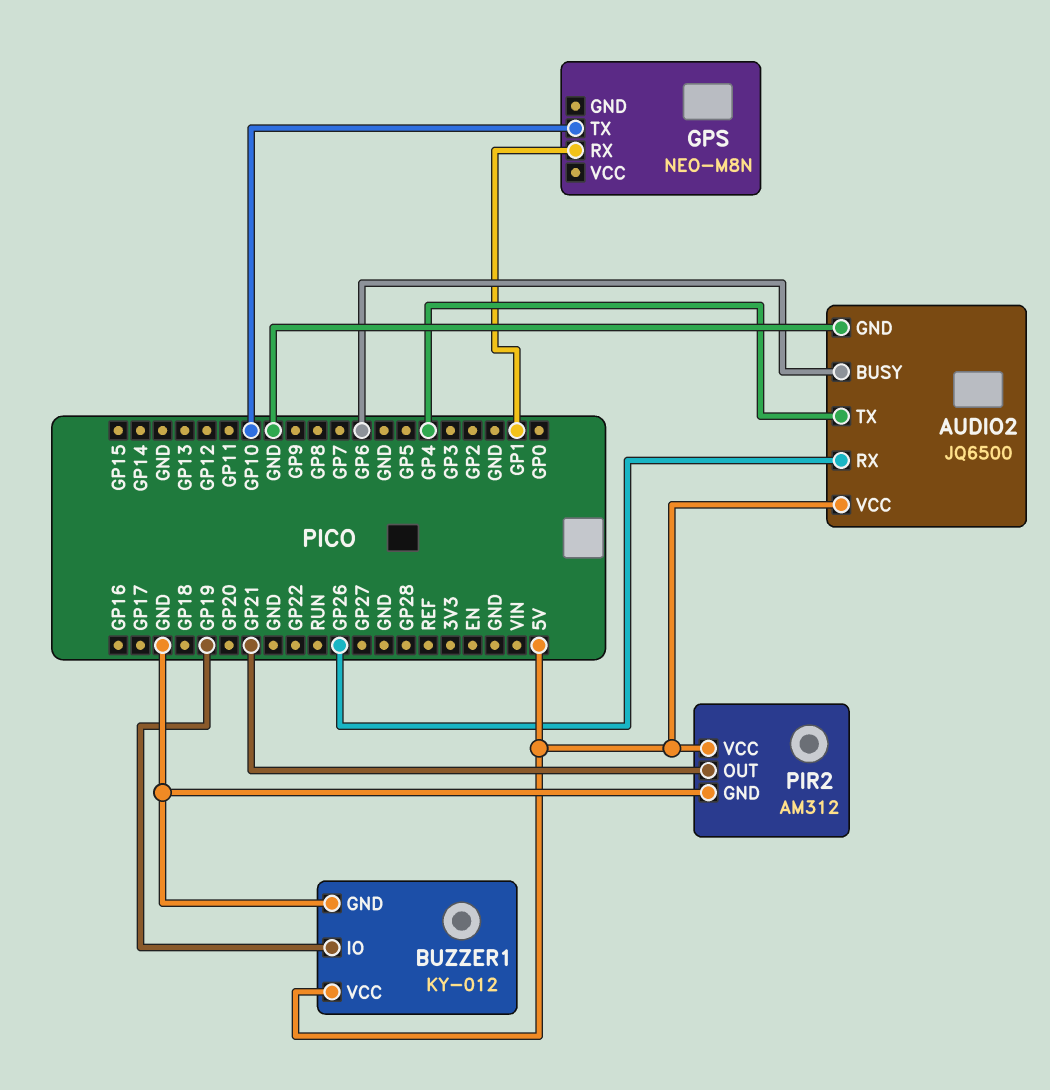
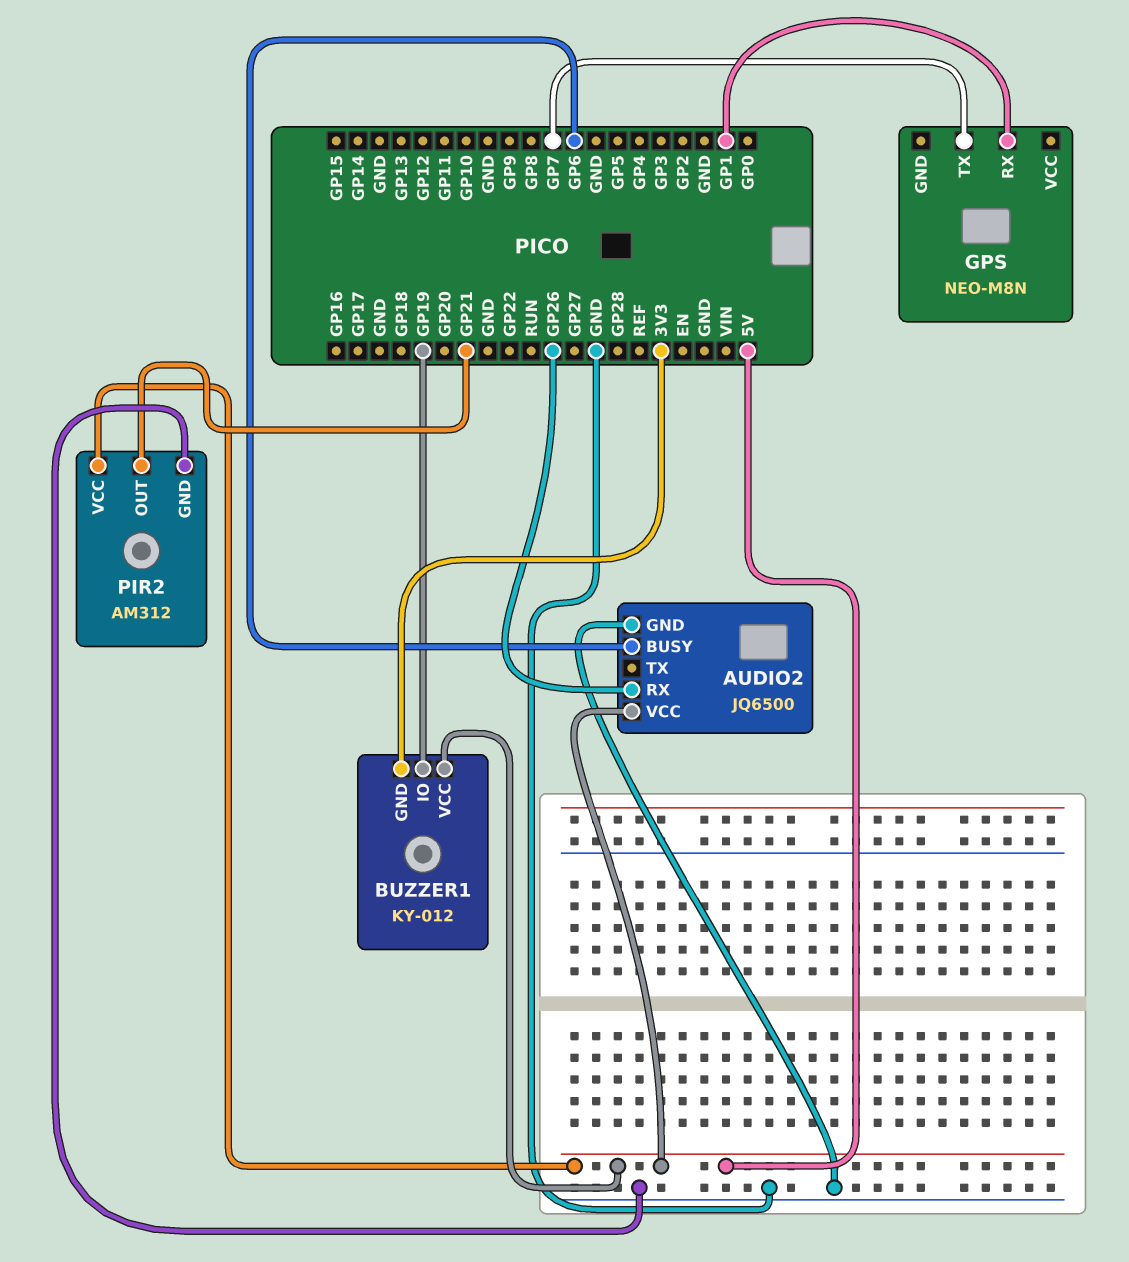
AUDIO2 pin TX: GP4 -> none
BUZZER1 pin GND: GND -> 3V3
GPS pin TX: GP10 -> GP7

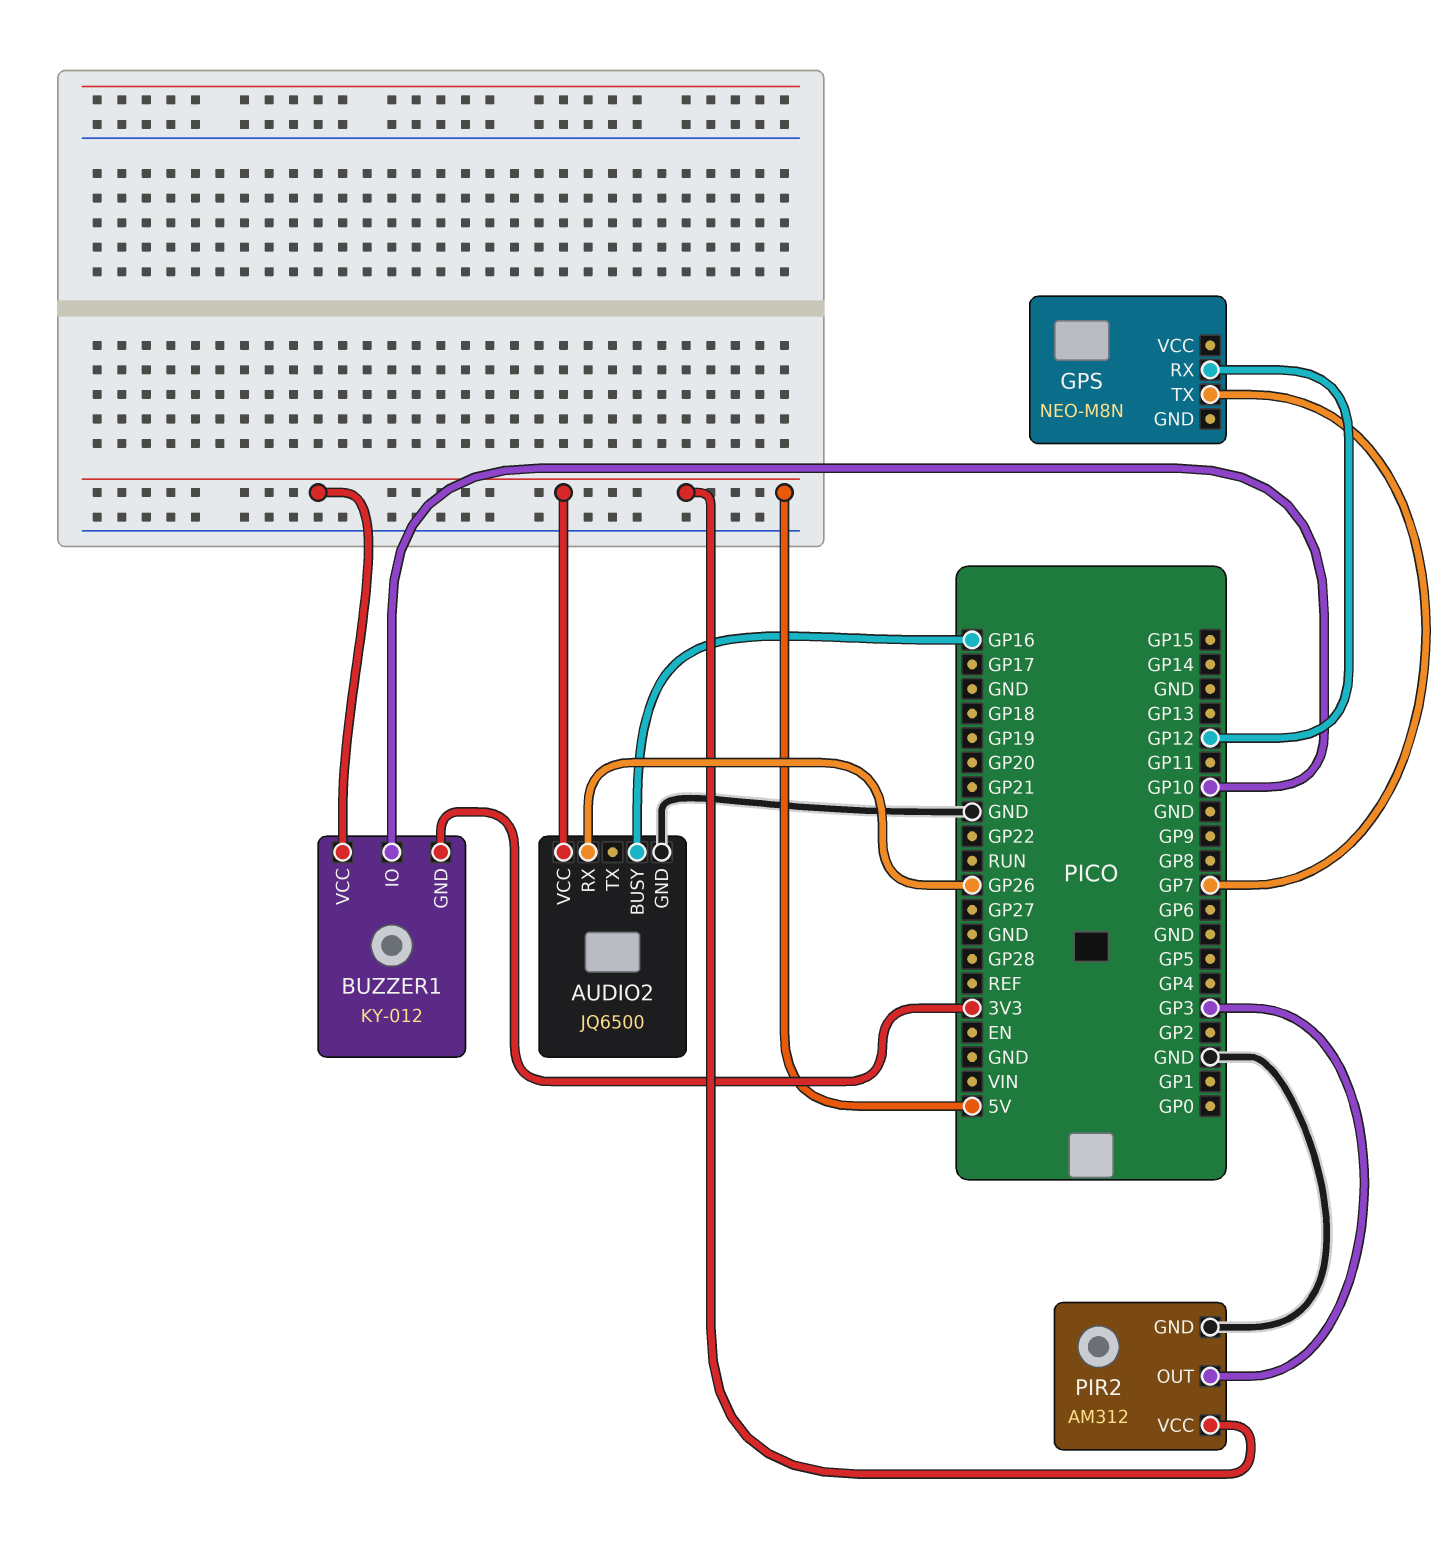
AUDIO2 pin BUSY: GP6 -> GP16
BUZZER1 pin IO: GP19 -> GP10
GPS pin RX: GP1 -> GP12
PIR2 pin OUT: GP21 -> GP3

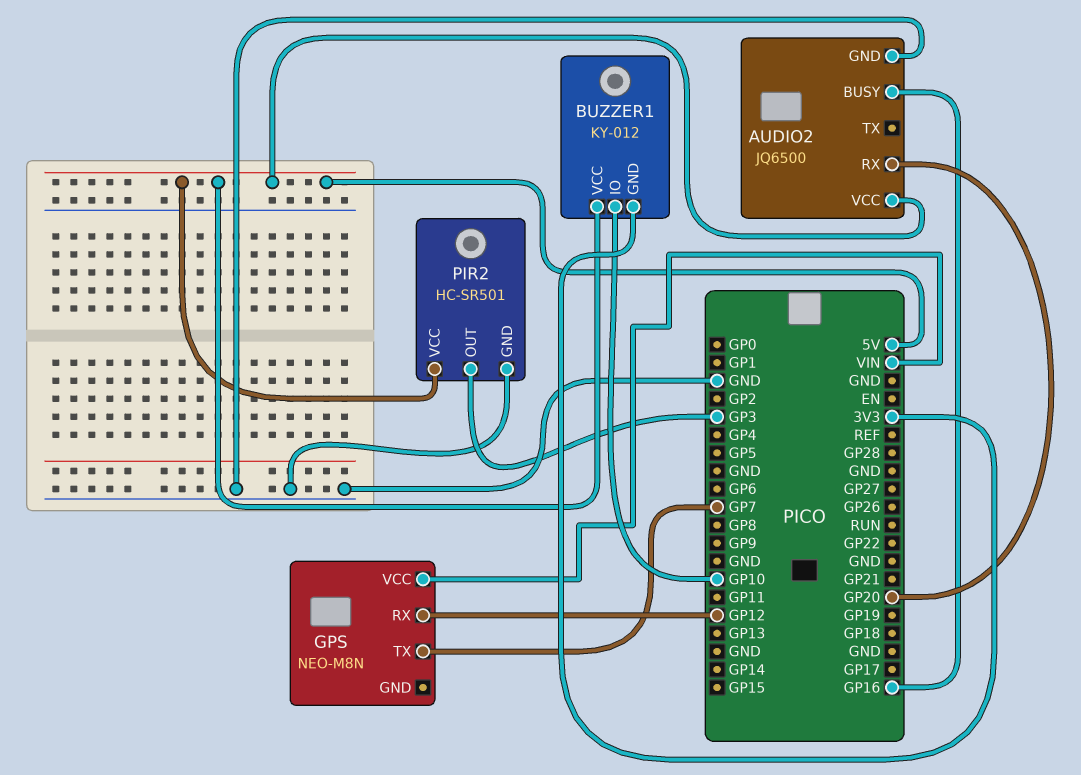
AUDIO2 pin RX: GP26 -> GP20
GPS pin VCC: none -> VIN
PIR2: AM312 -> HC-SR501

